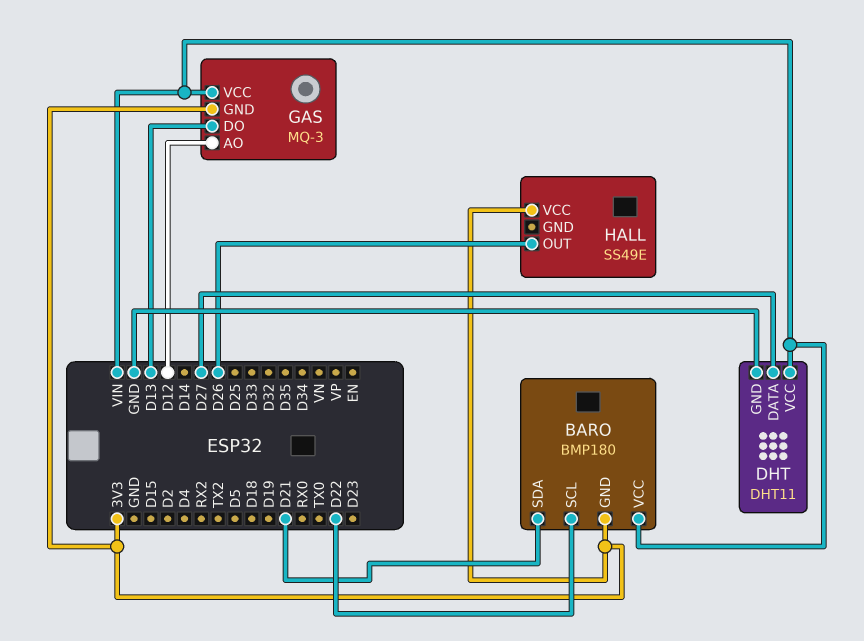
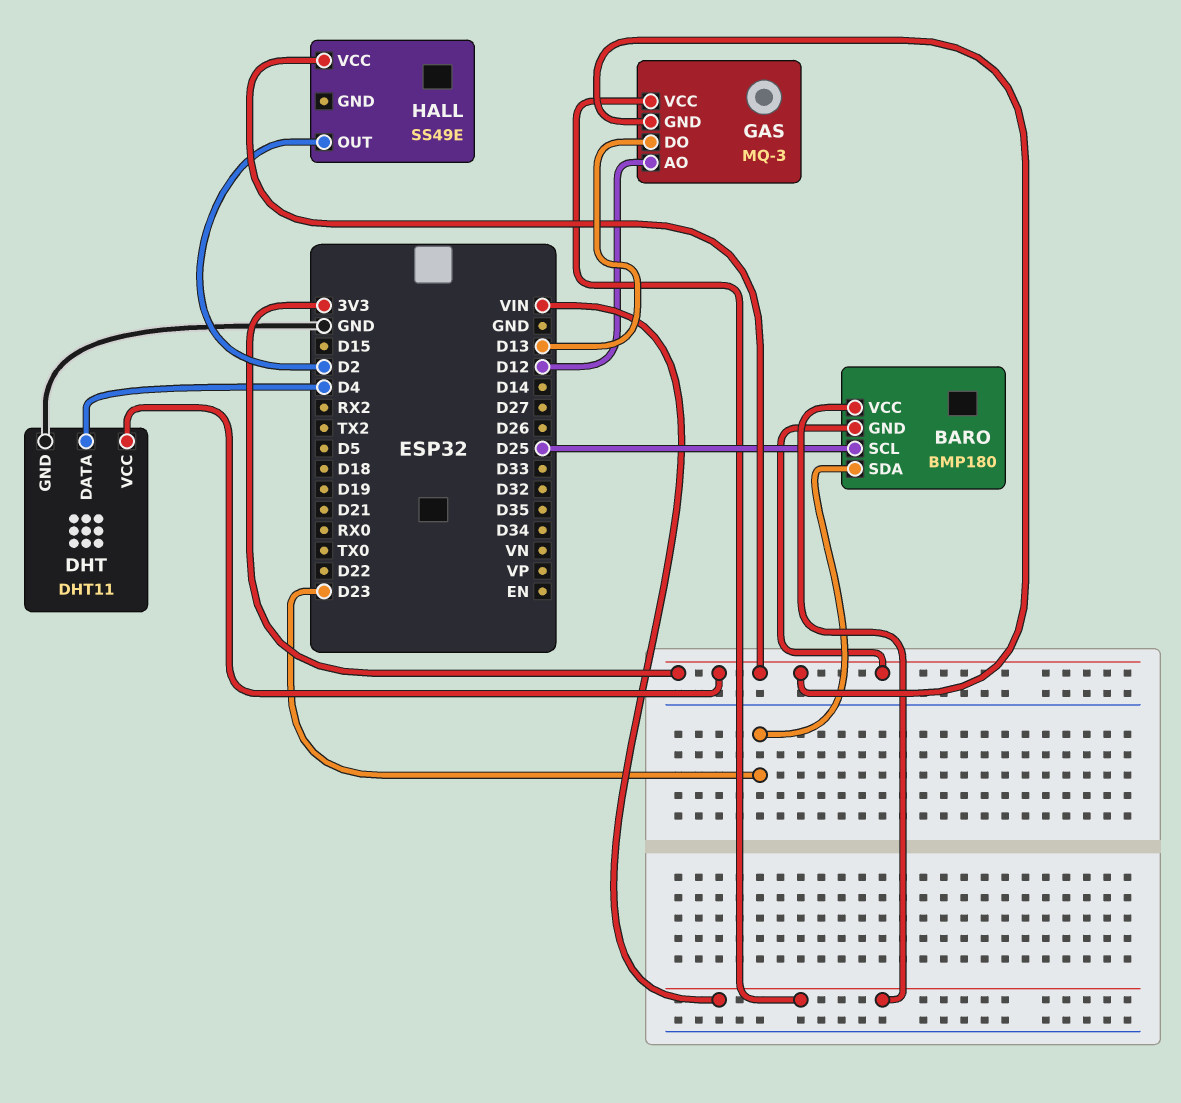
BARO pin SCL: D22 -> D25
BARO pin SDA: D21 -> D23
DHT pin DATA: D27 -> D4
DHT pin VCC: VIN -> 3V3
HALL pin OUT: D26 -> D2

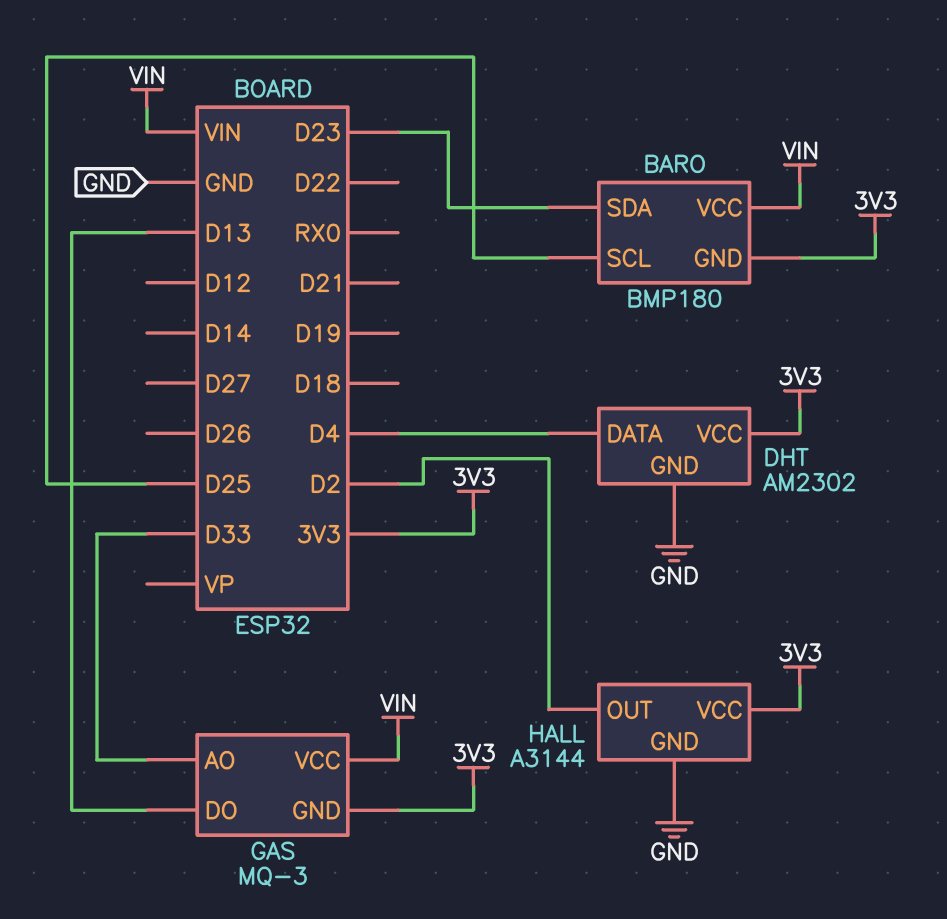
DHT: DHT11 -> AM2302
GAS pin AO: D12 -> D33
HALL: SS49E -> A3144
HALL pin GND: none -> GND

